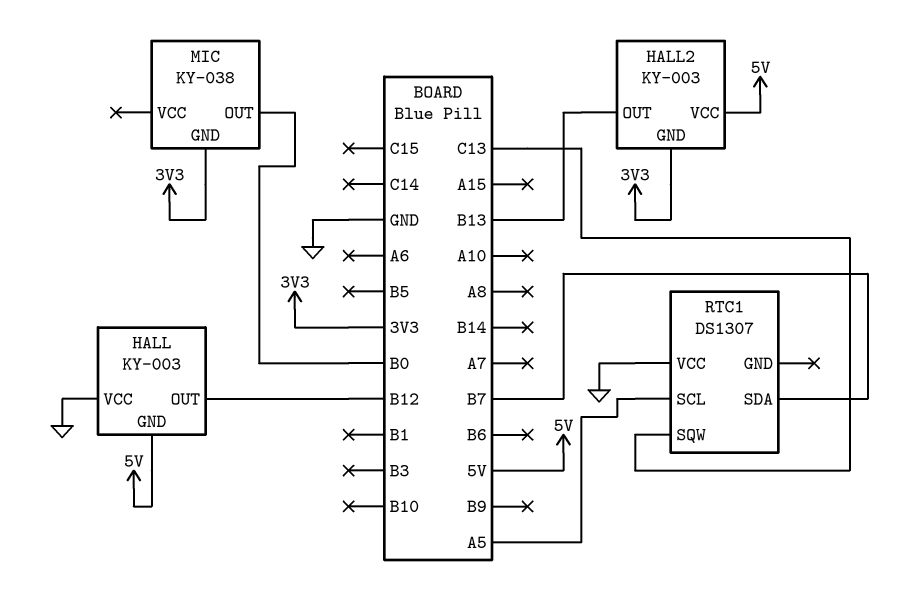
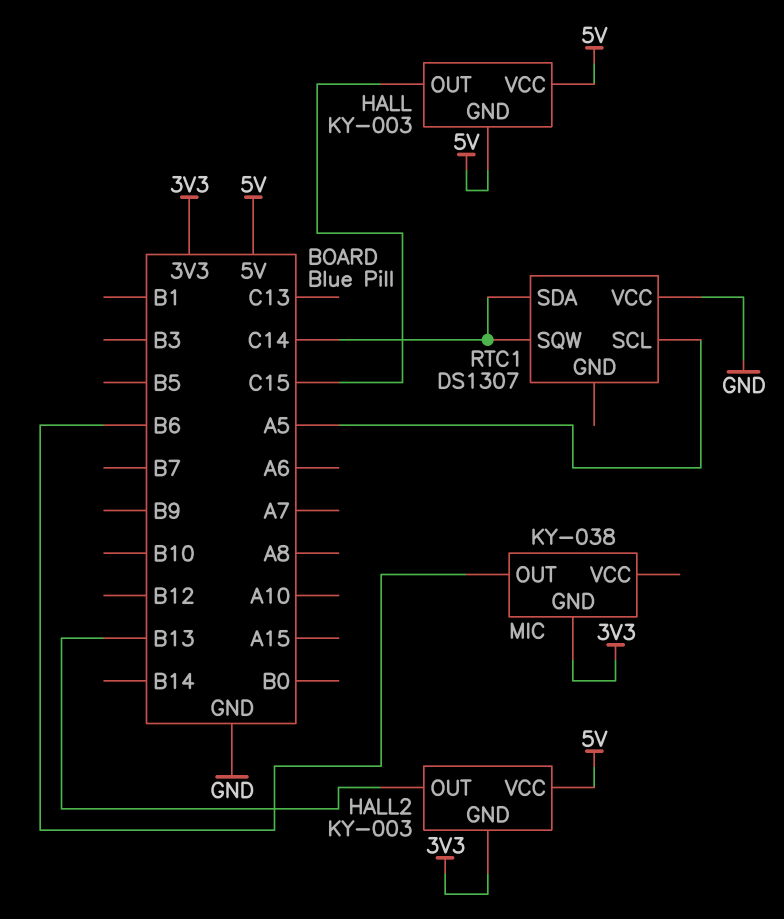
HALL pin OUT: B12 -> C15
HALL pin VCC: GND -> 5V
MIC pin OUT: B0 -> B6
RTC1 pin SDA: B7 -> C14
RTC1 pin SQW: C13 -> C14

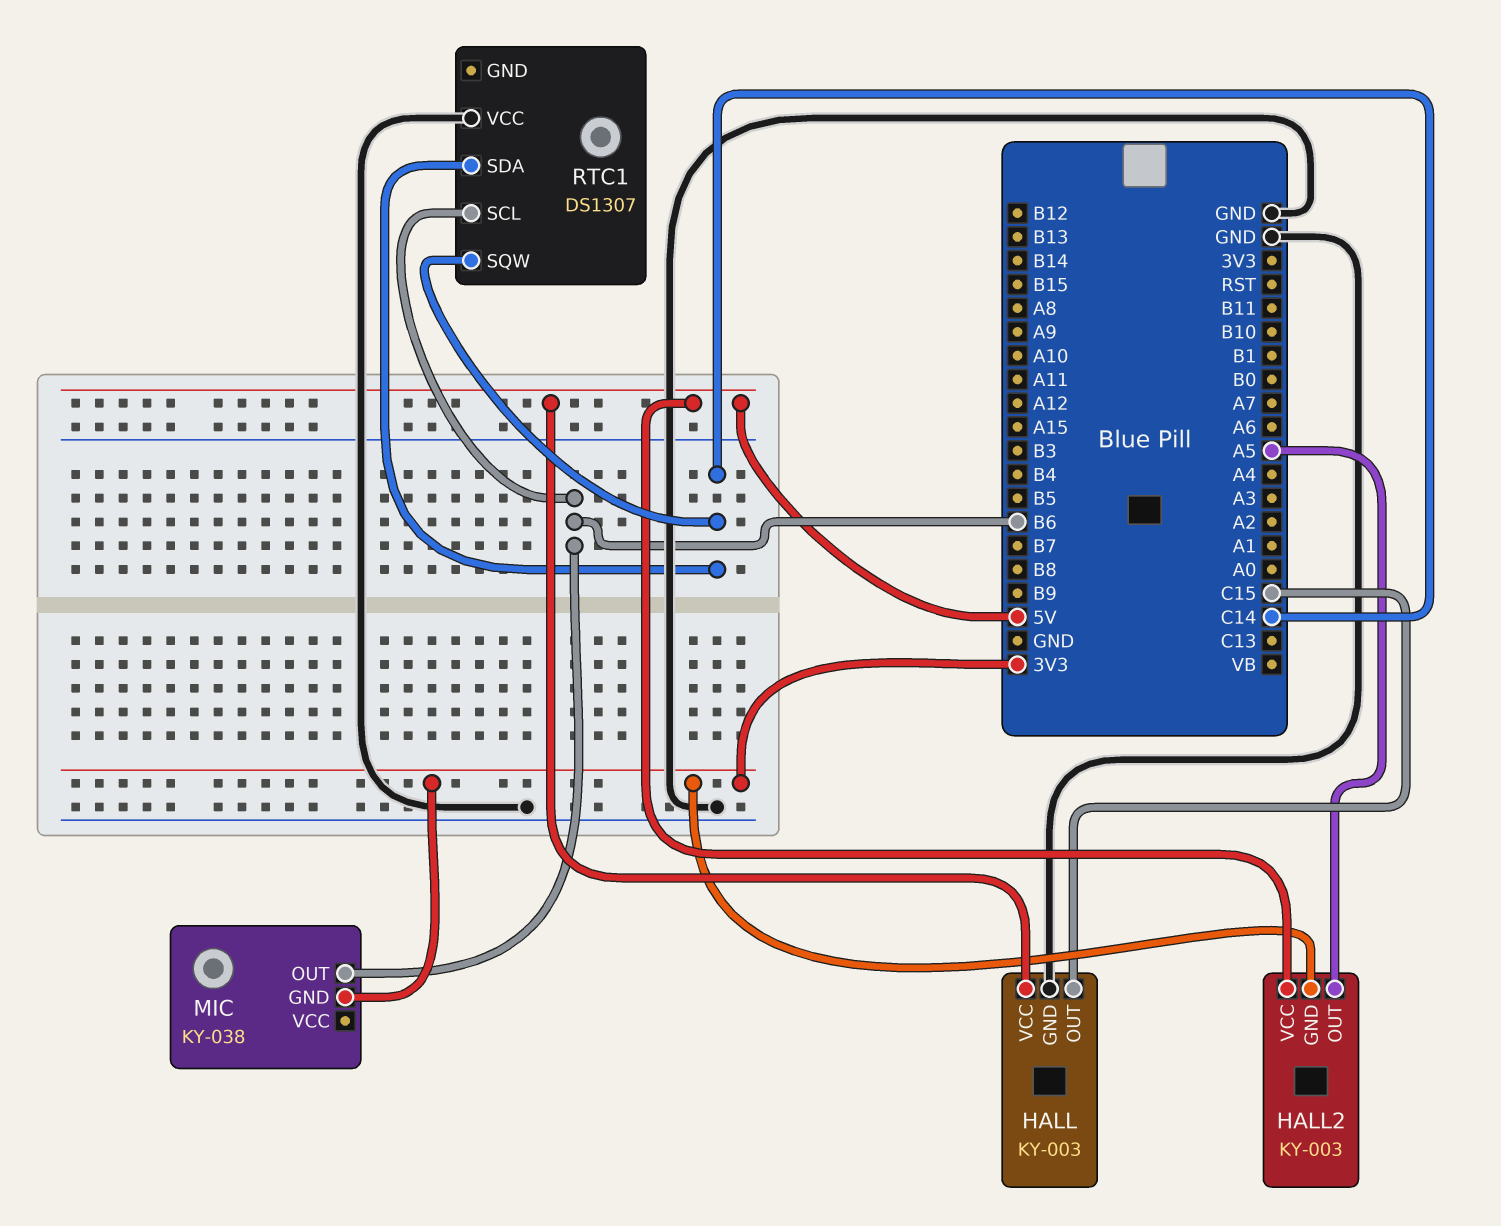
HALL pin GND: 5V -> GND
HALL2 pin OUT: B13 -> A5
RTC1 pin SCL: A5 -> B6

